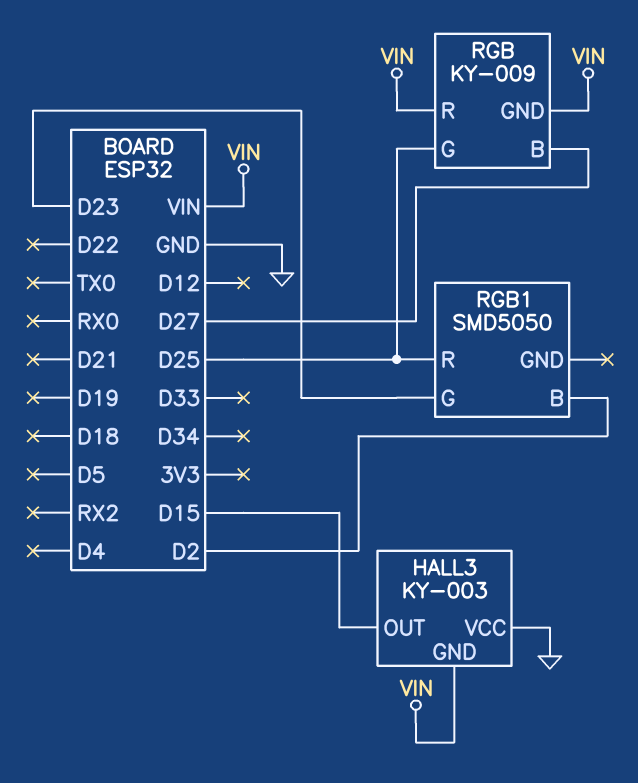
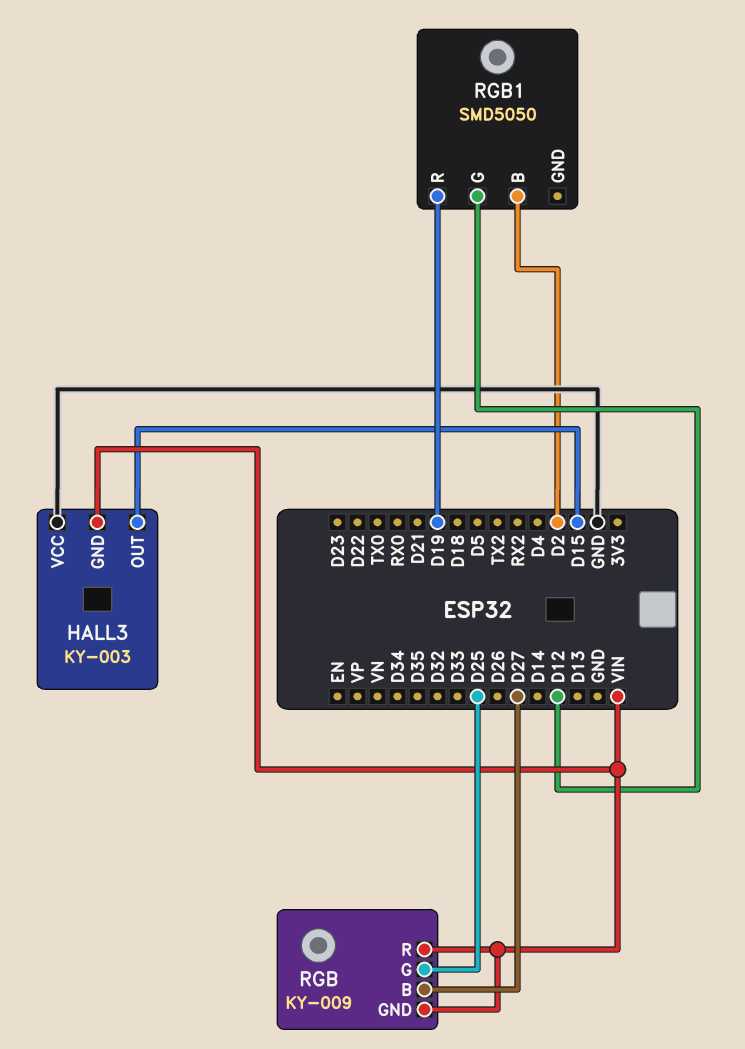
RGB1 pin G: D23 -> D12
RGB1 pin R: D25 -> D19

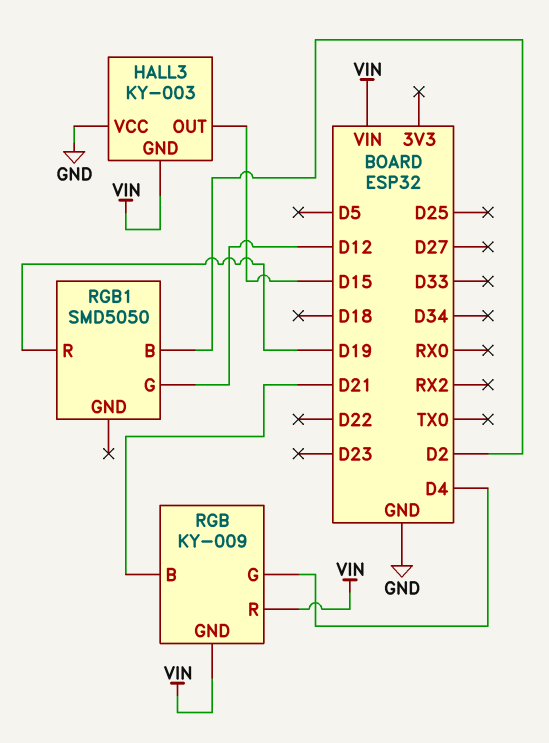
RGB pin B: D27 -> D21
RGB pin G: D25 -> D4

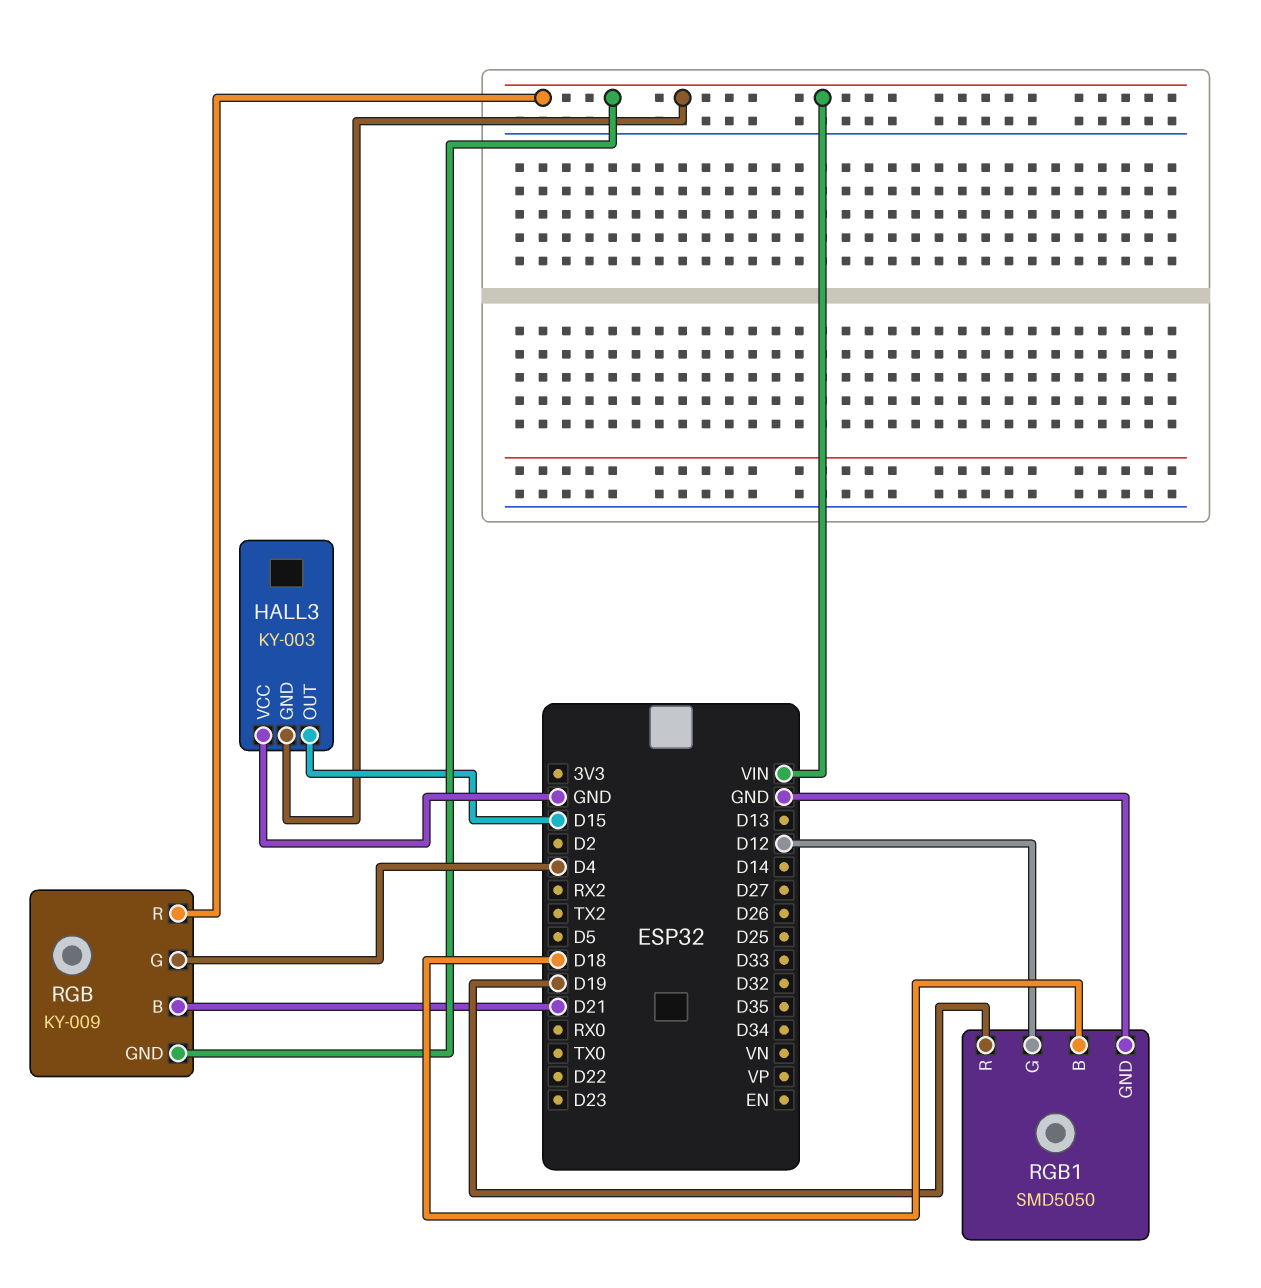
RGB1 pin B: D2 -> D18
RGB1 pin GND: none -> GND

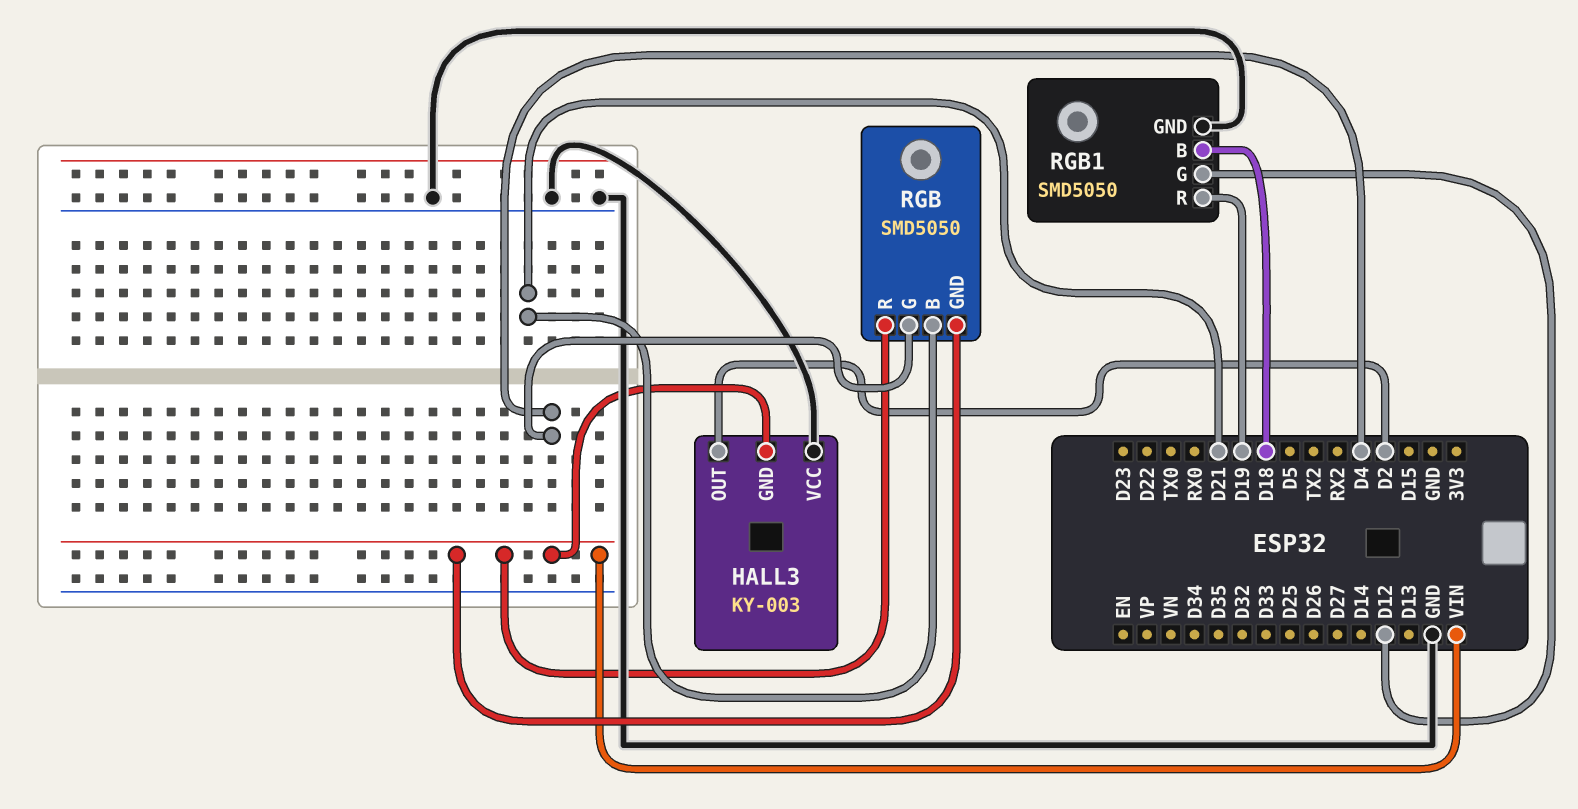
HALL3 pin OUT: D15 -> D2
RGB: KY-009 -> SMD5050

